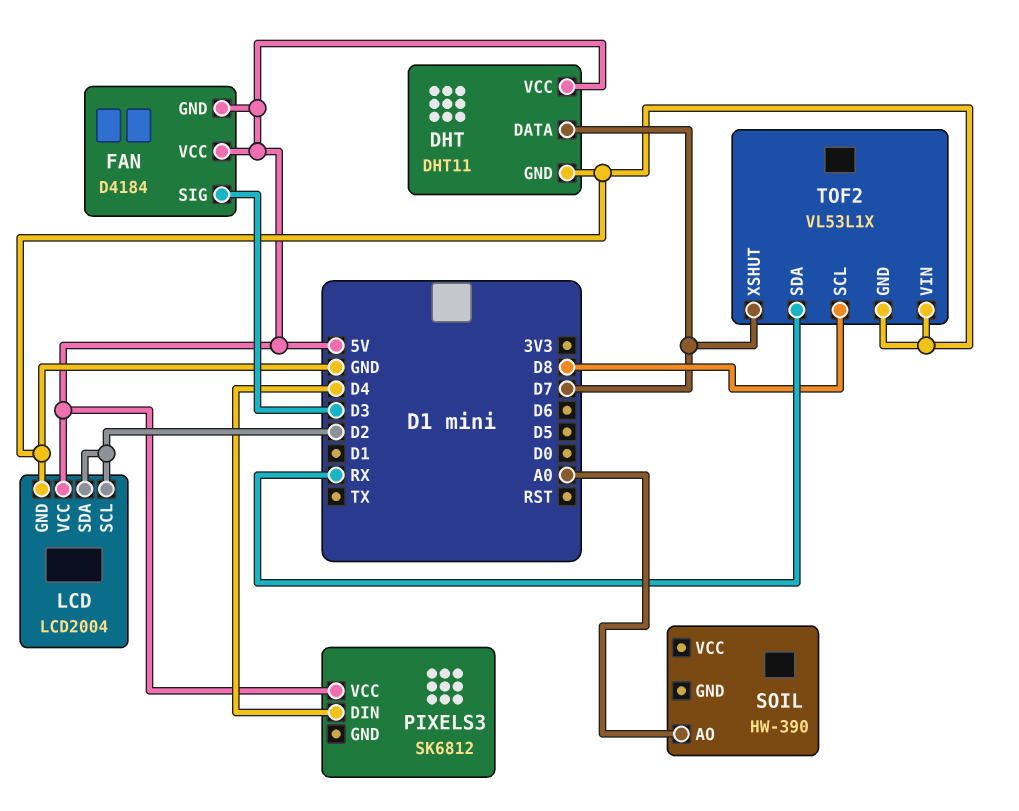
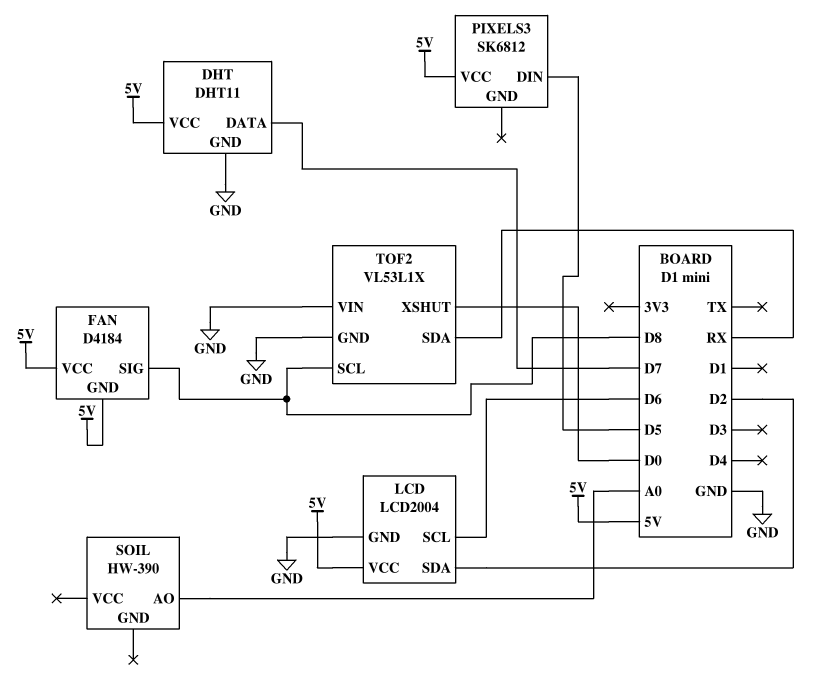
FAN pin SIG: D3 -> D8
LCD pin SCL: D2 -> D6
PIXELS3 pin DIN: D4 -> D5
TOF2 pin XSHUT: D7 -> D0

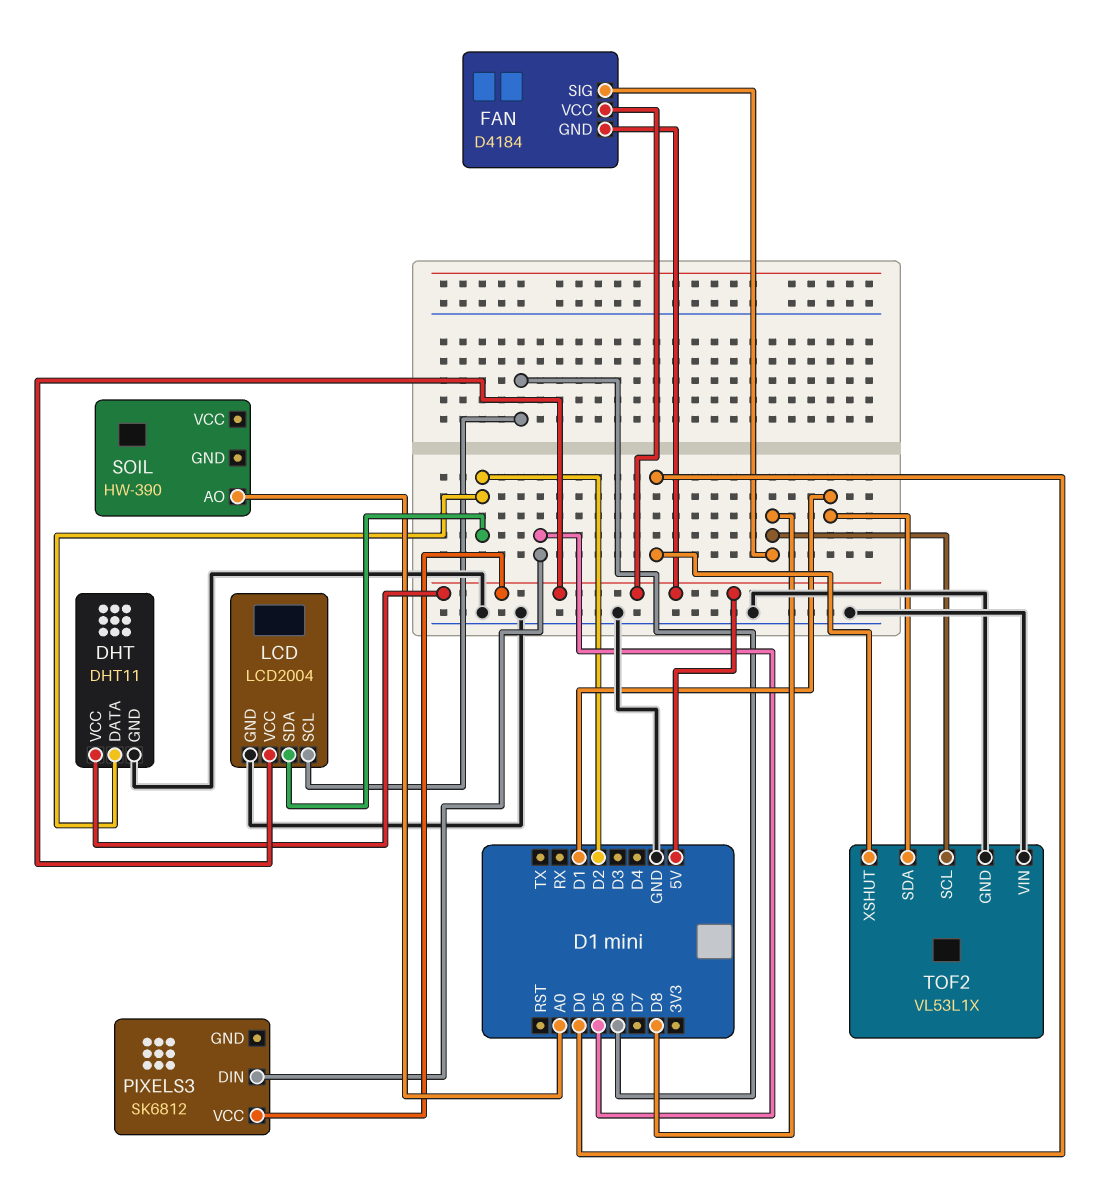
DHT pin DATA: D7 -> D2
TOF2 pin SDA: RX -> D1

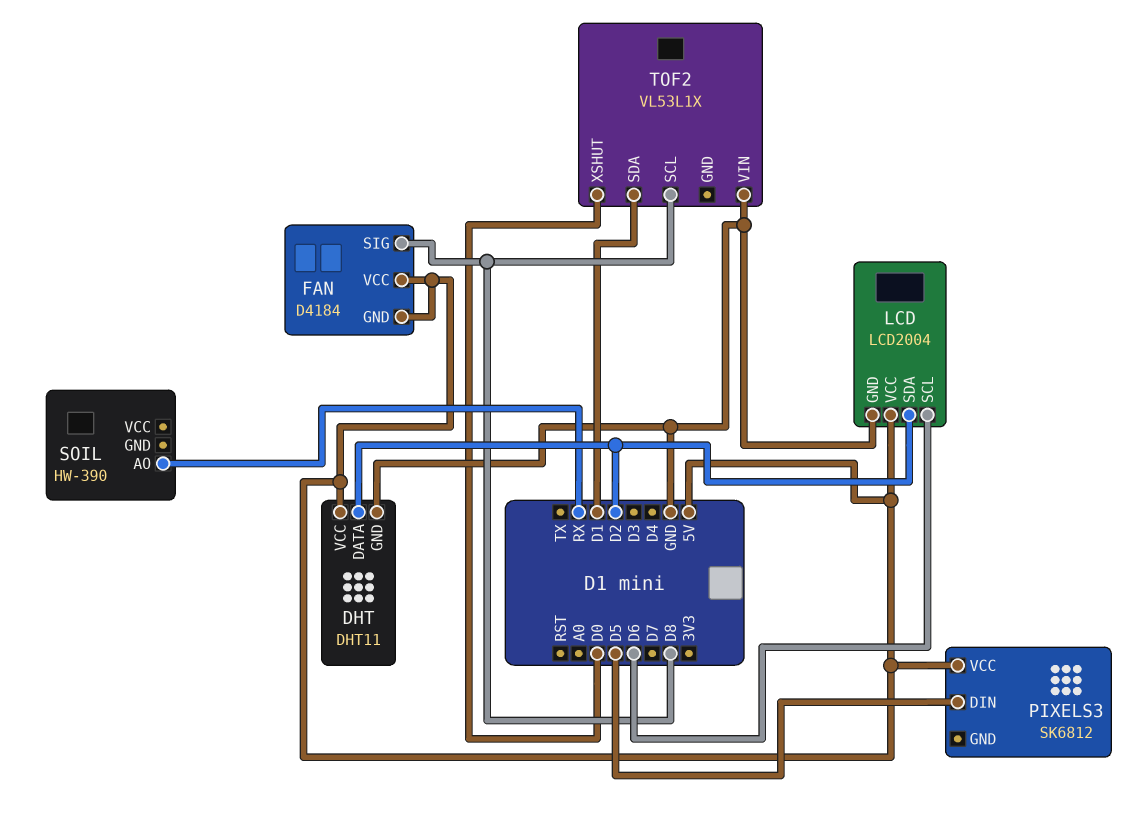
SOIL pin AO: A0 -> RX
TOF2 pin GND: GND -> none

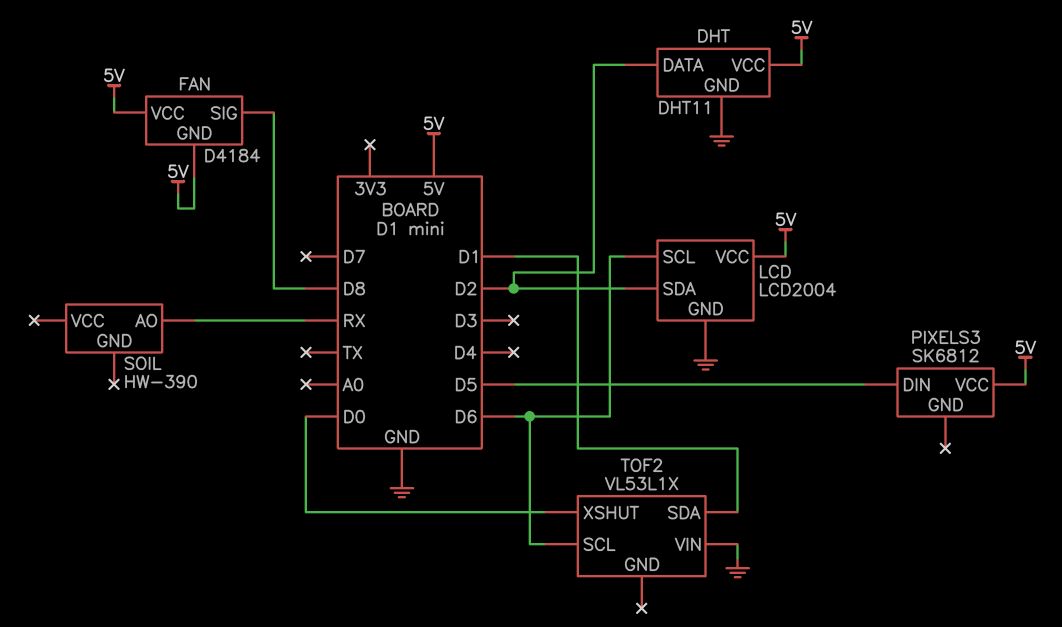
TOF2 pin SCL: D8 -> D6

